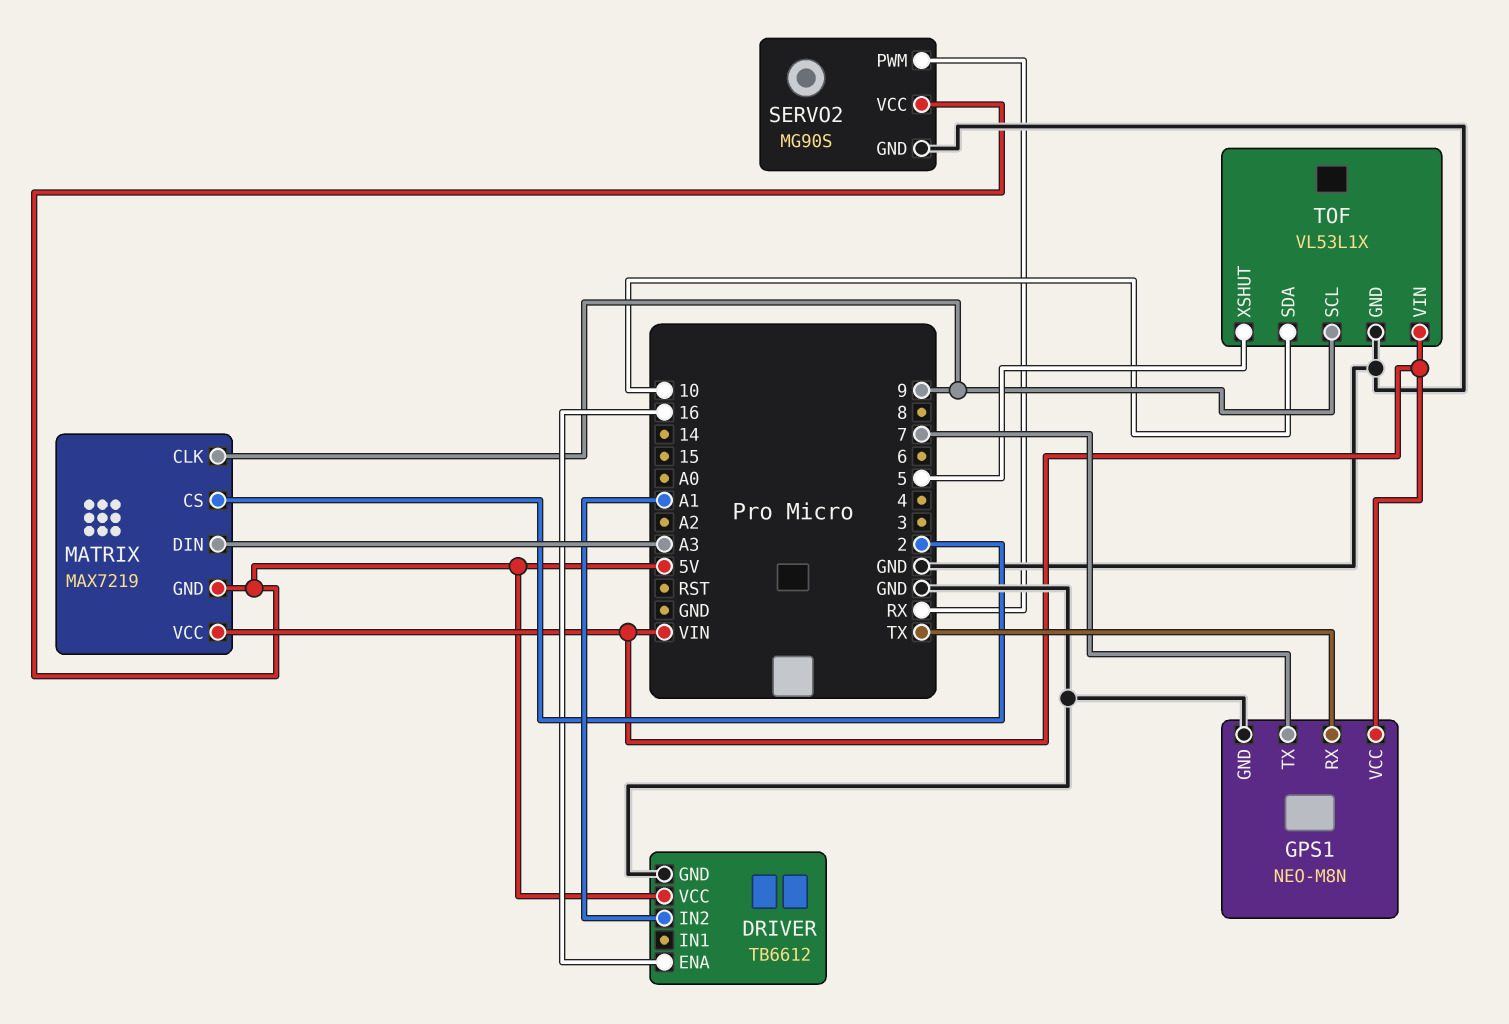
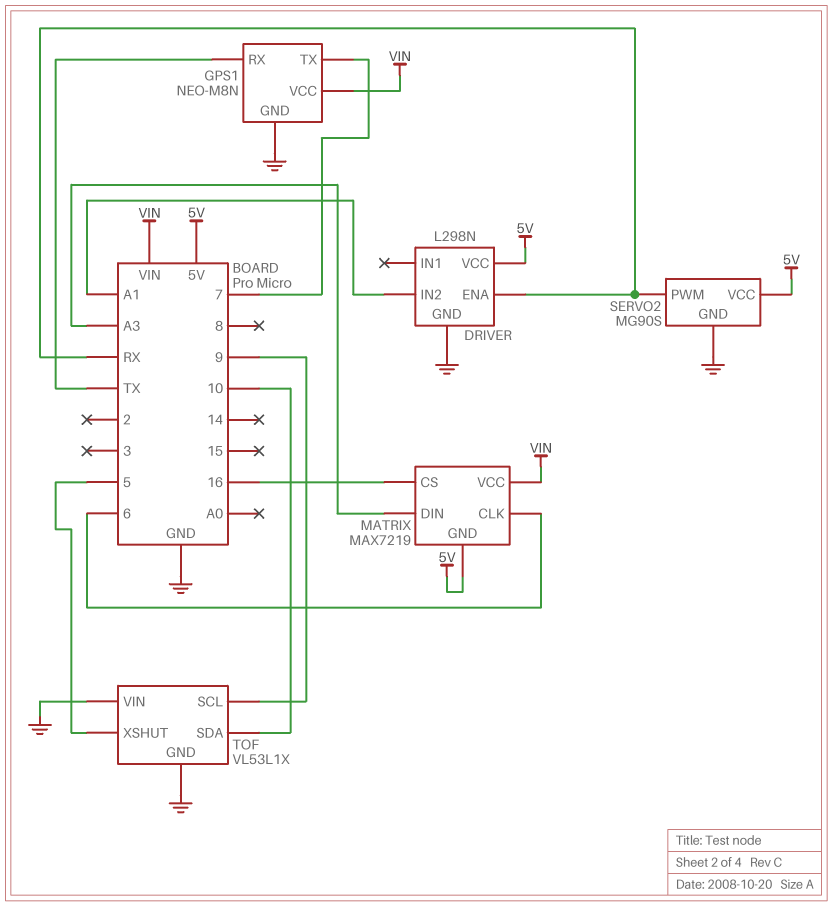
DRIVER: TB6612 -> L298N
DRIVER pin ENA: 16 -> RX
MATRIX pin CLK: 9 -> 6
MATRIX pin CS: 2 -> 16
TOF pin VIN: VIN -> GND

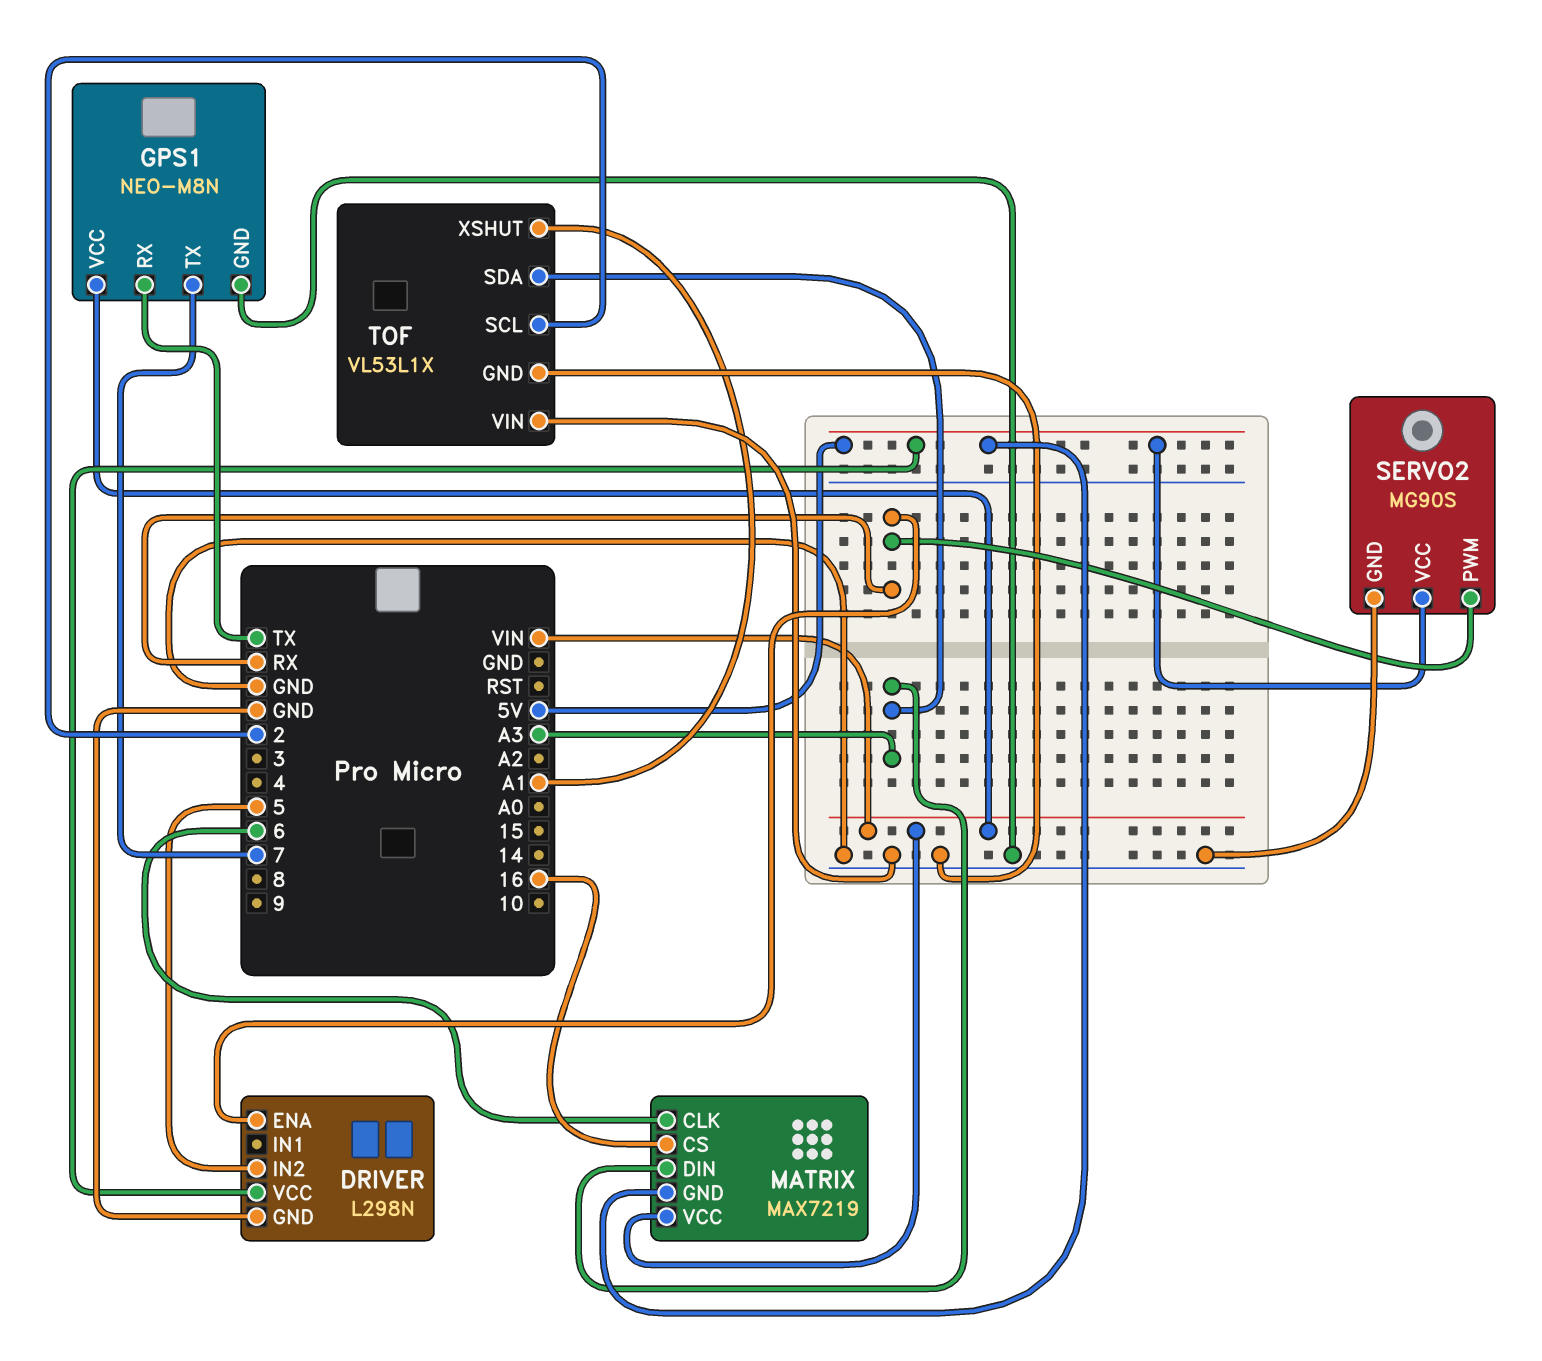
DRIVER pin IN2: A1 -> 5
TOF pin SCL: 9 -> 2
TOF pin SDA: 10 -> A3
TOF pin XSHUT: 5 -> A1

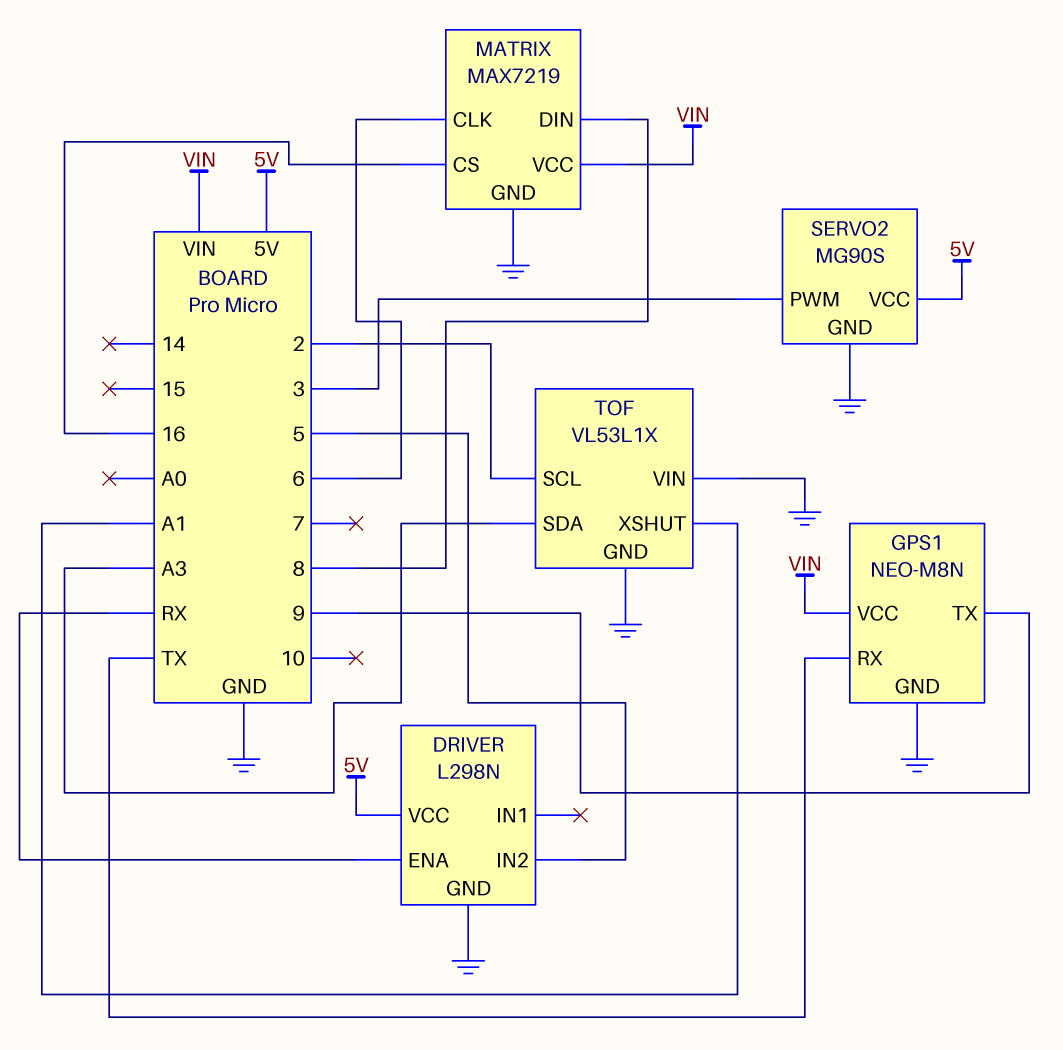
GPS1 pin TX: 7 -> 9
MATRIX pin DIN: A3 -> 8
MATRIX pin GND: 5V -> GND
SERVO2 pin PWM: RX -> 3

